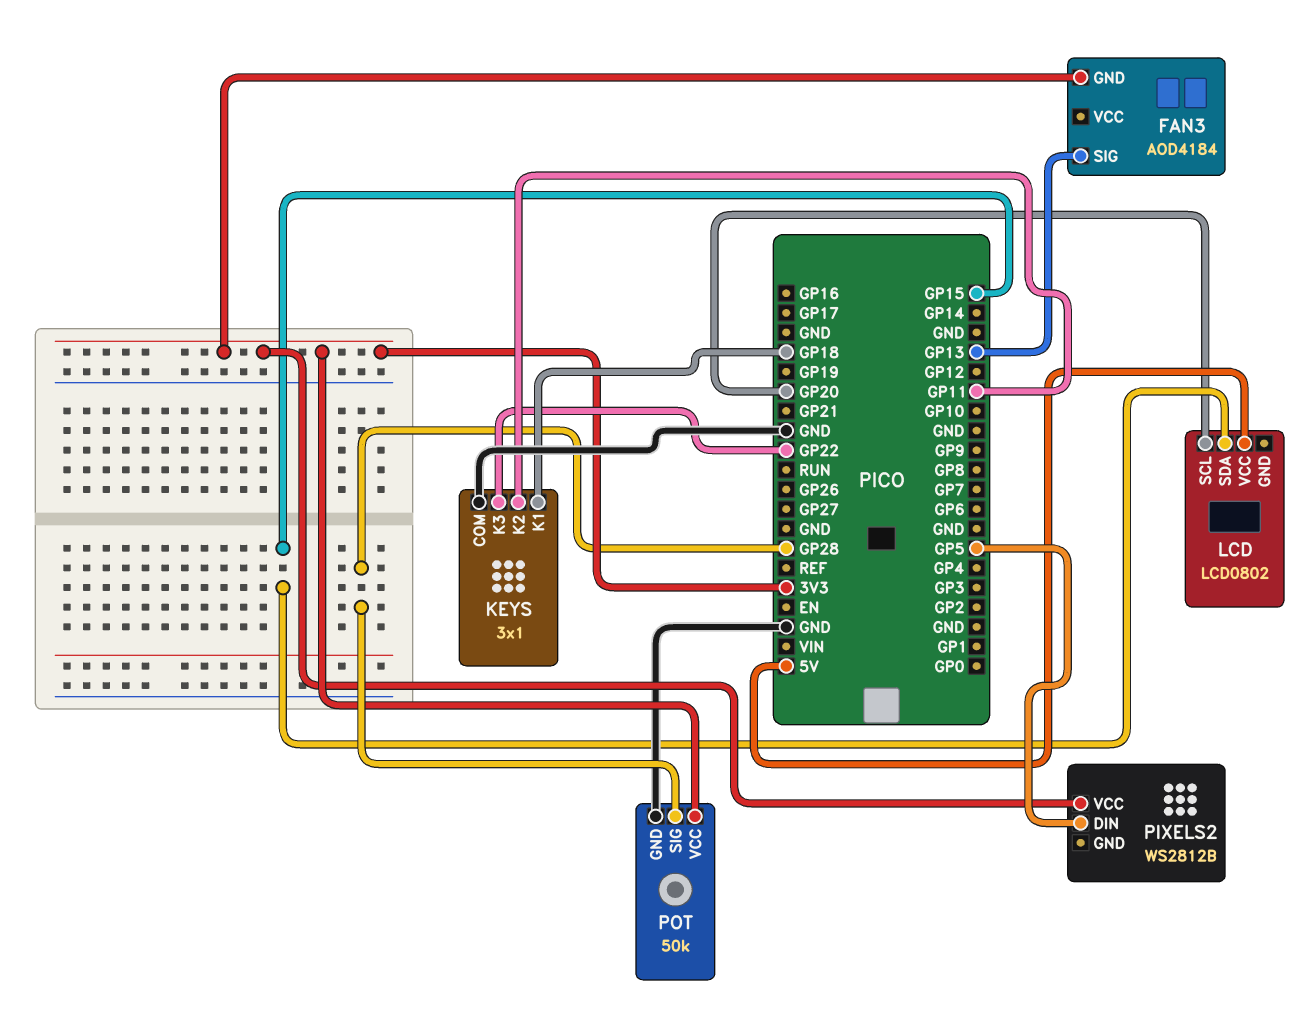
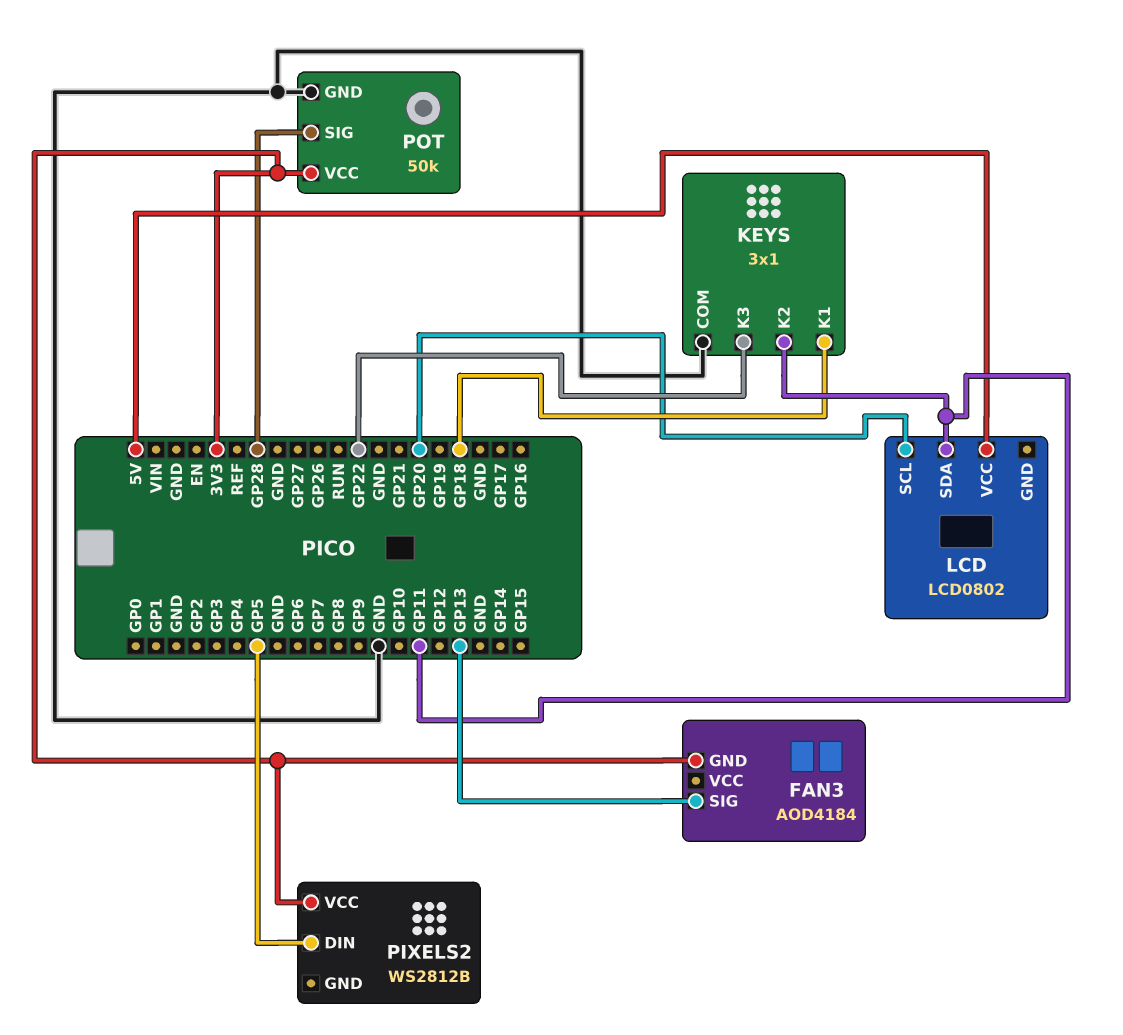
LCD pin SDA: GP15 -> GP11

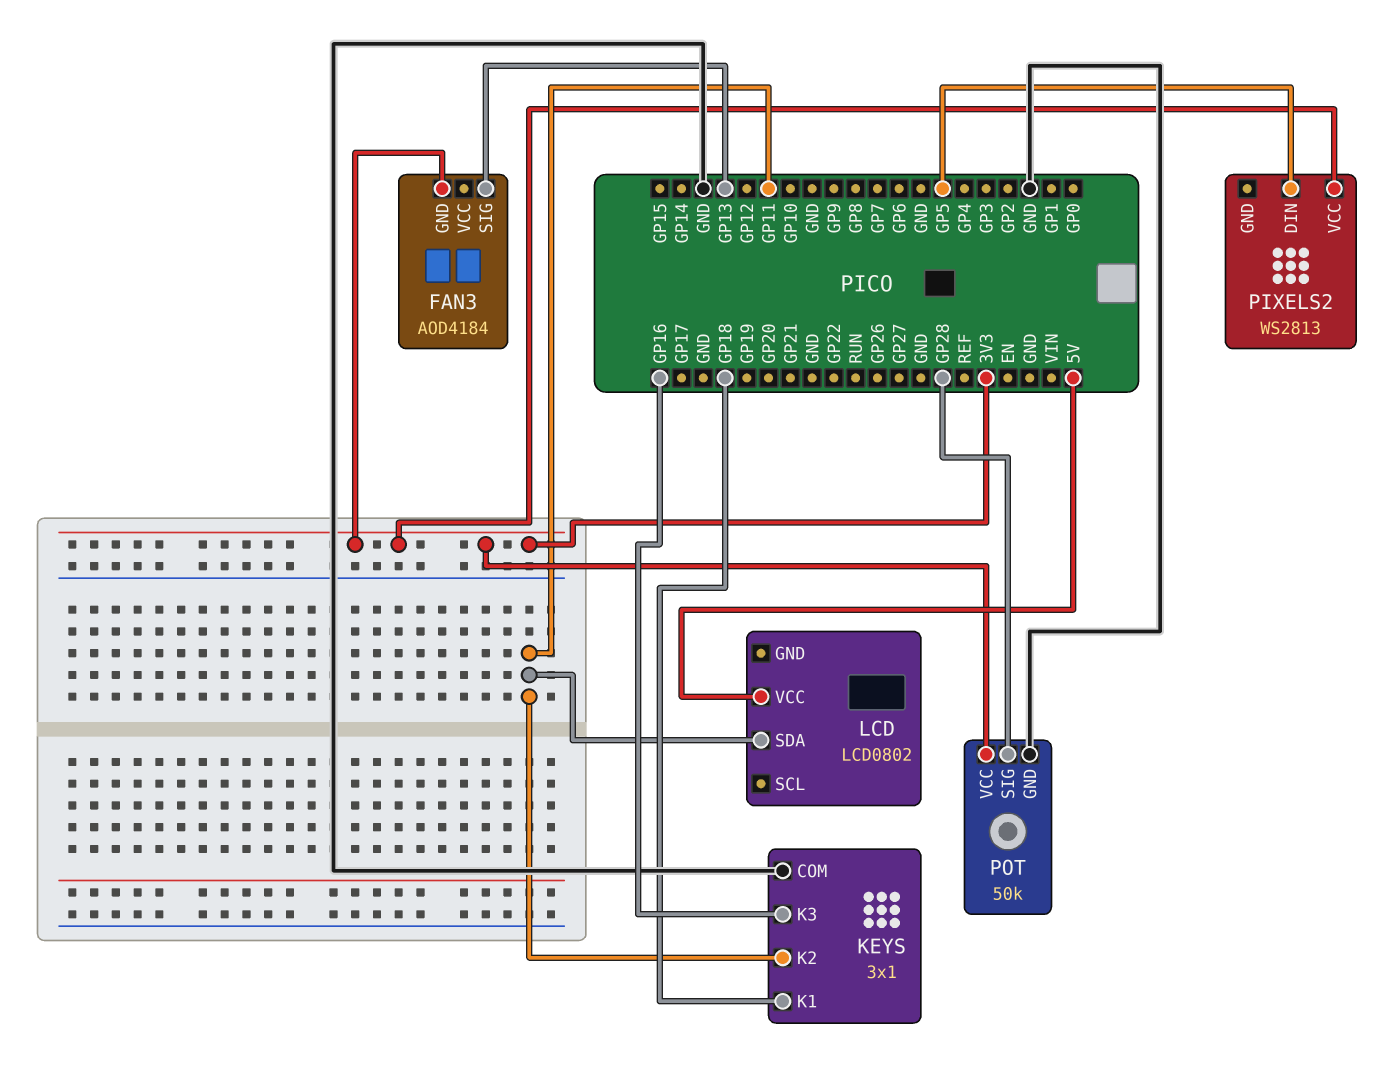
KEYS pin K3: GP22 -> GP16
LCD pin SCL: GP20 -> none
PIXELS2: WS2812B -> WS2813

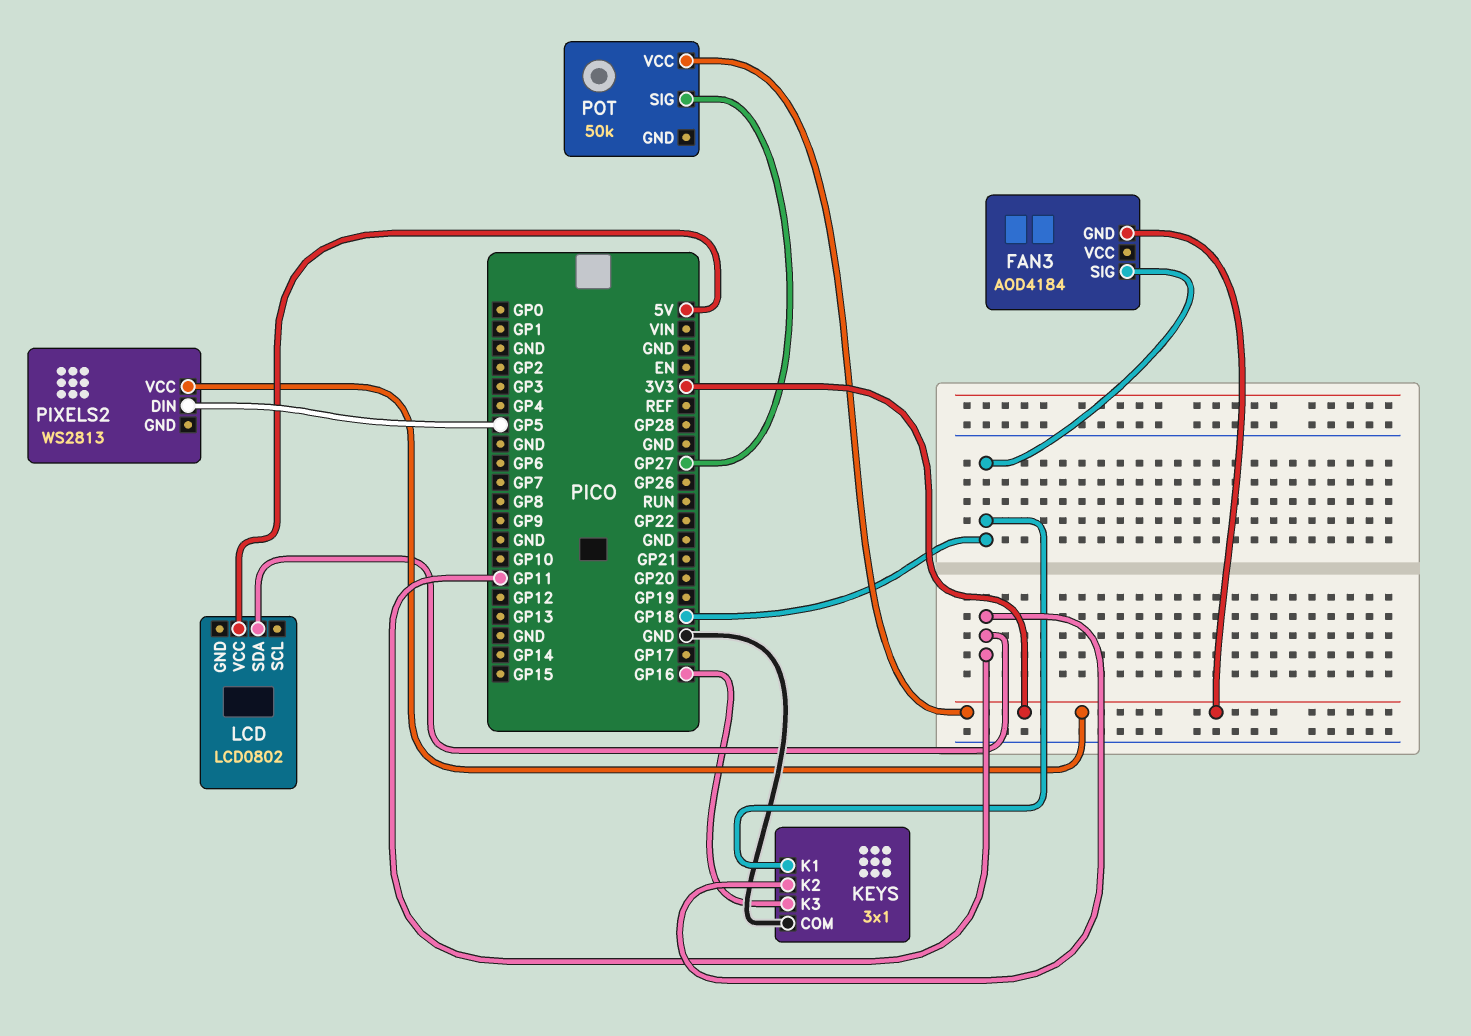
FAN3 pin SIG: GP13 -> GP18
POT pin GND: GND -> none
POT pin SIG: GP28 -> GP27

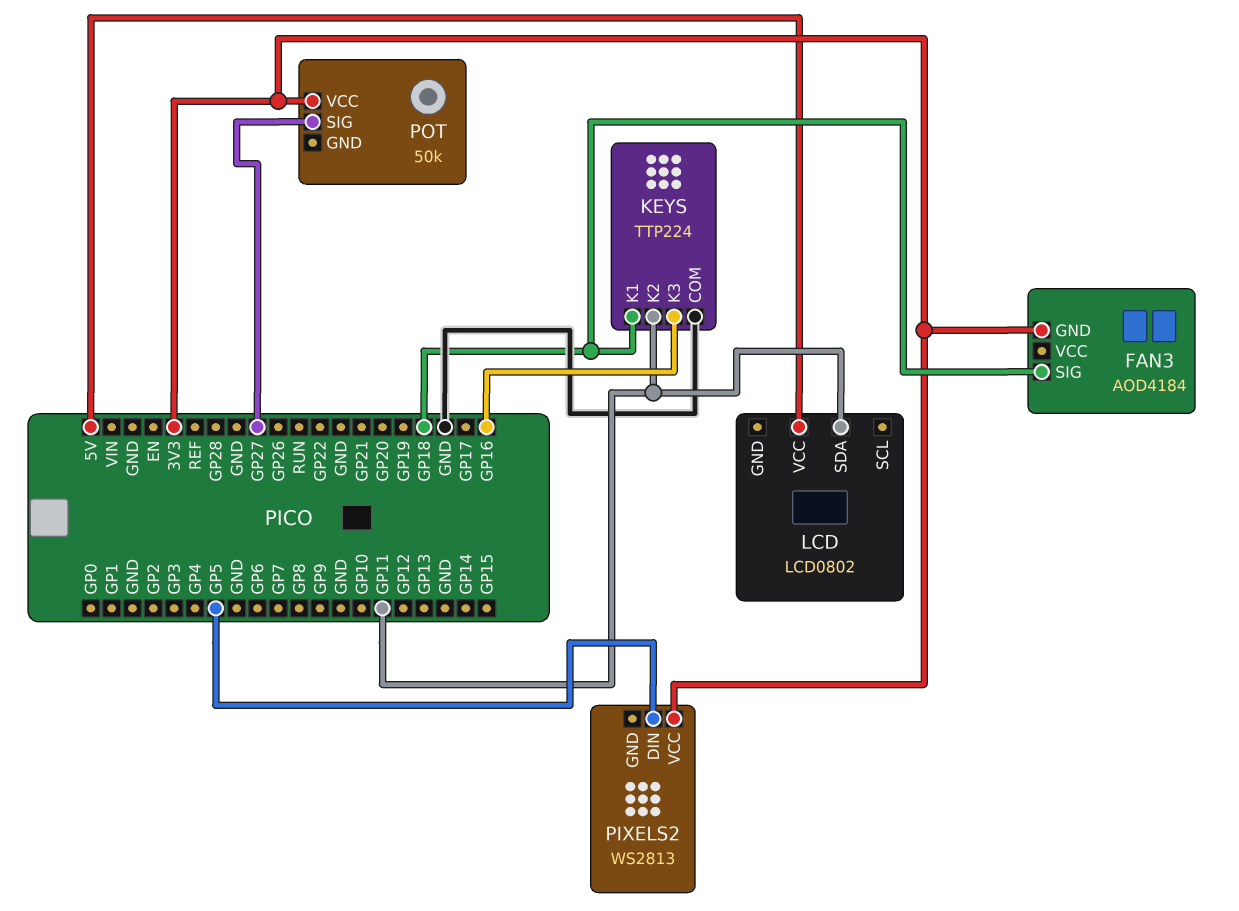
KEYS: 3x1 -> TTP224

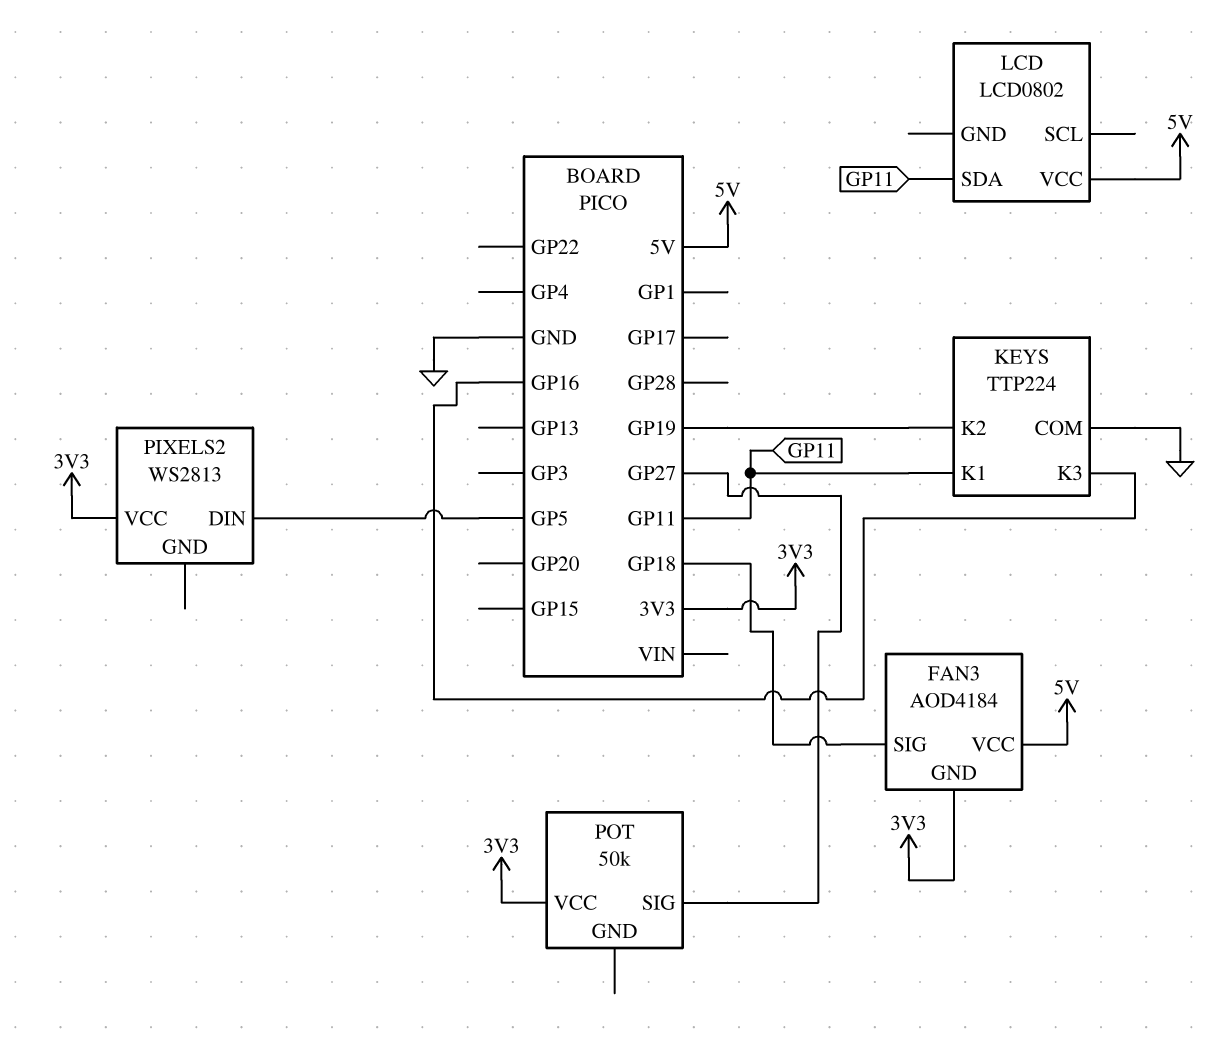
FAN3 pin VCC: none -> 5V
KEYS pin K1: GP18 -> GP11
KEYS pin K2: GP11 -> GP19

